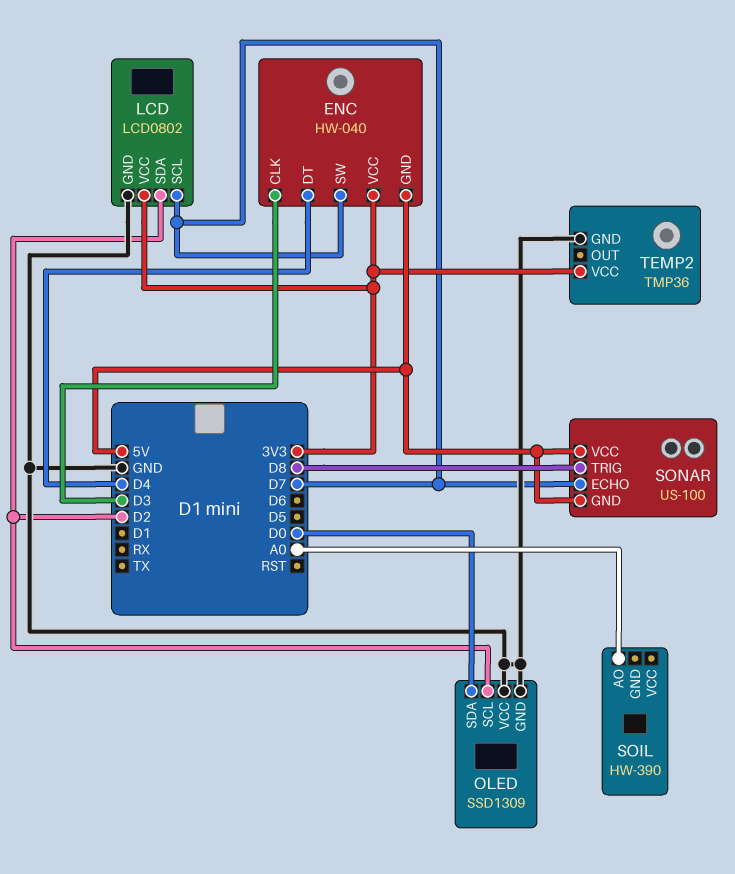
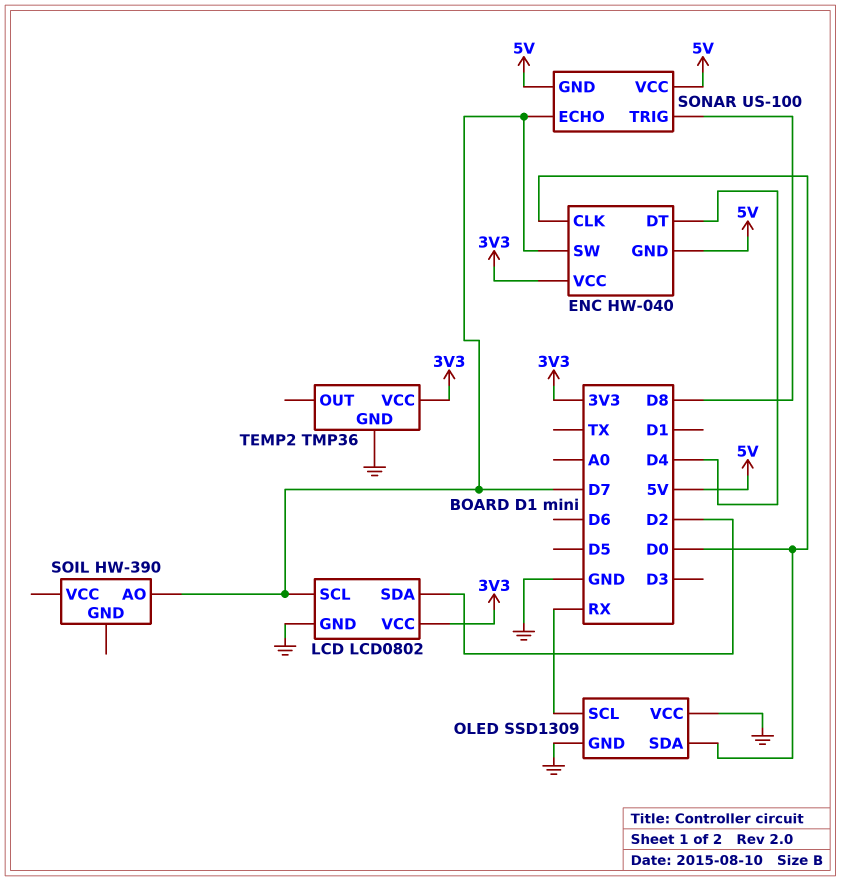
ENC pin CLK: D3 -> D0
OLED pin SCL: D2 -> RX
SOIL pin AO: A0 -> D7

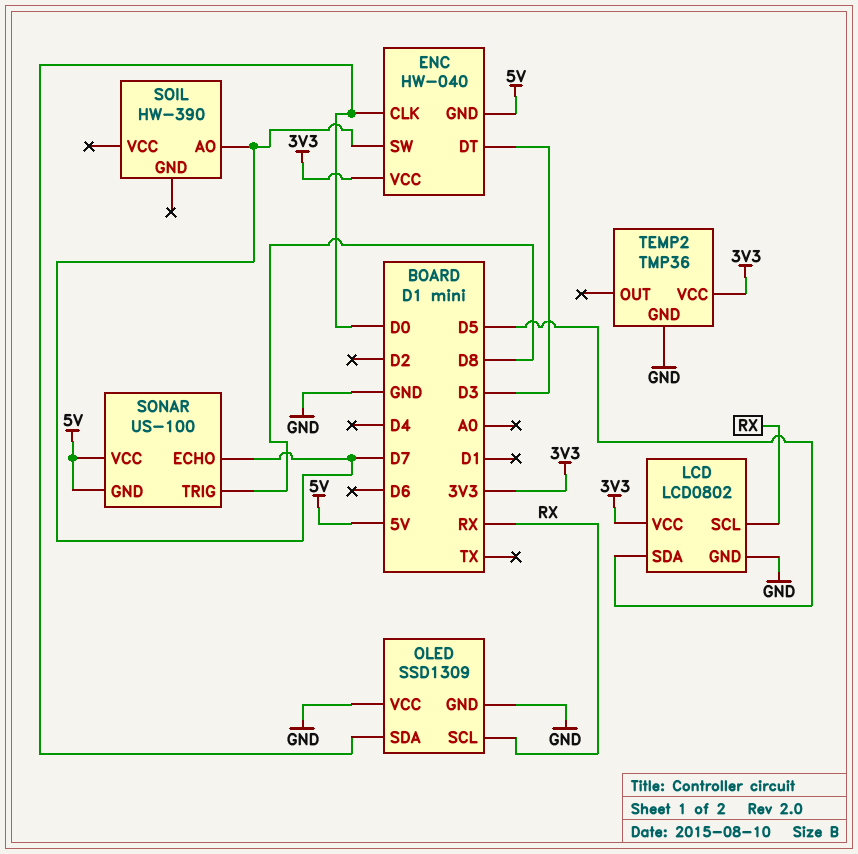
ENC pin DT: D4 -> D3
LCD pin SCL: D7 -> RX
LCD pin SDA: D2 -> D5

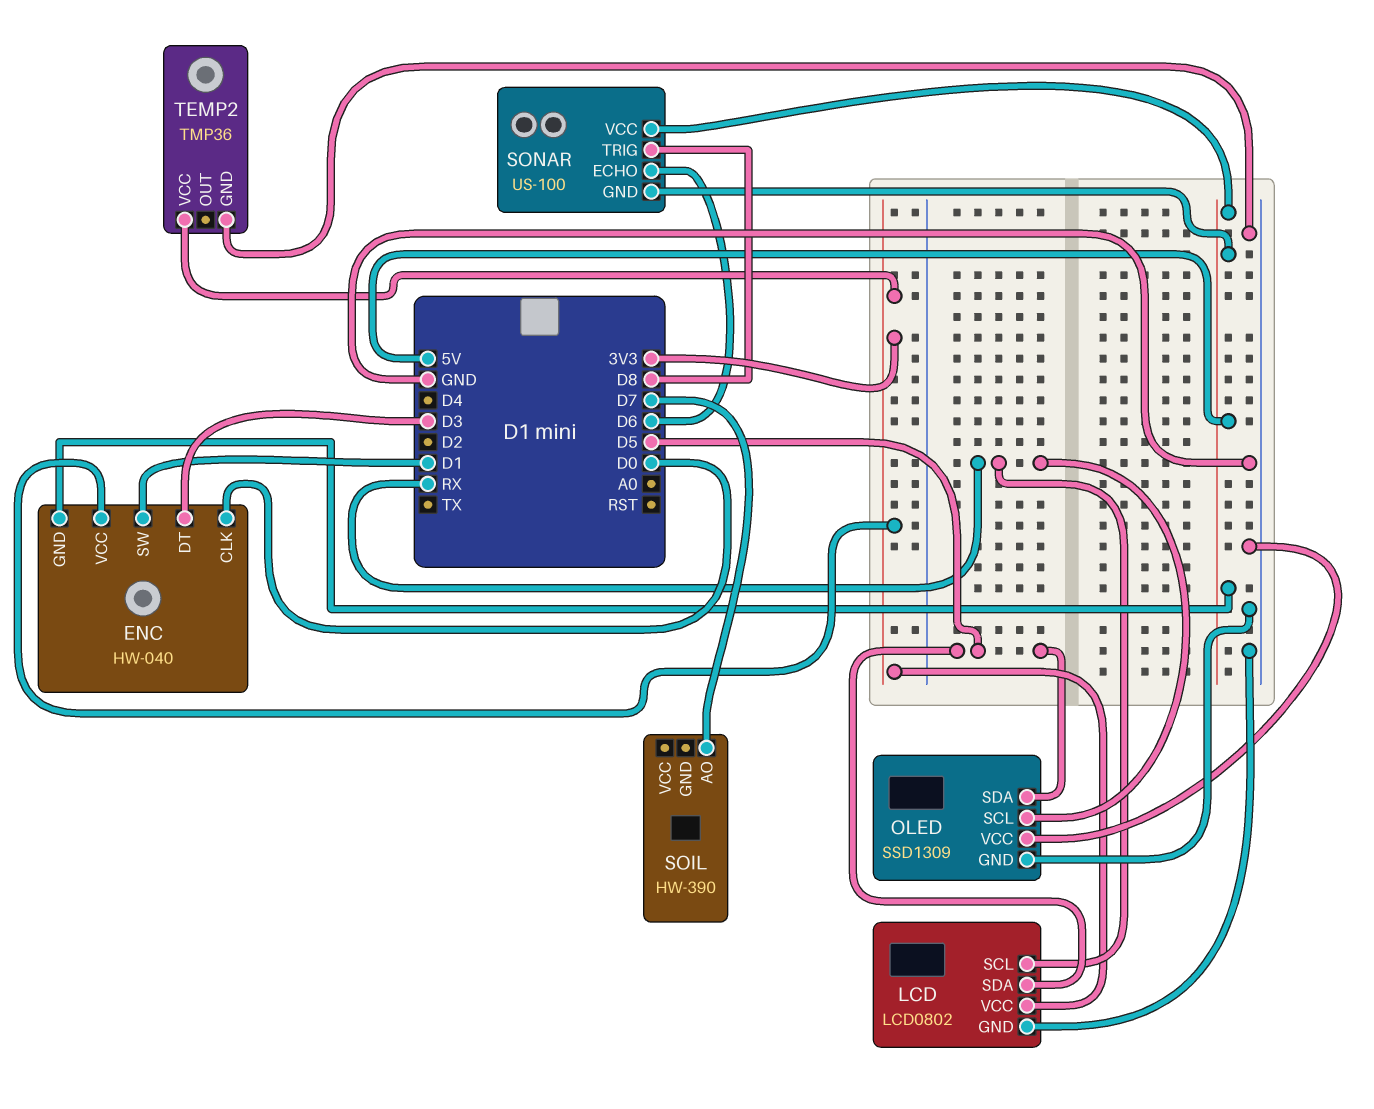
ENC pin SW: D7 -> D1
OLED pin SDA: D0 -> D5
SONAR pin ECHO: D7 -> D6

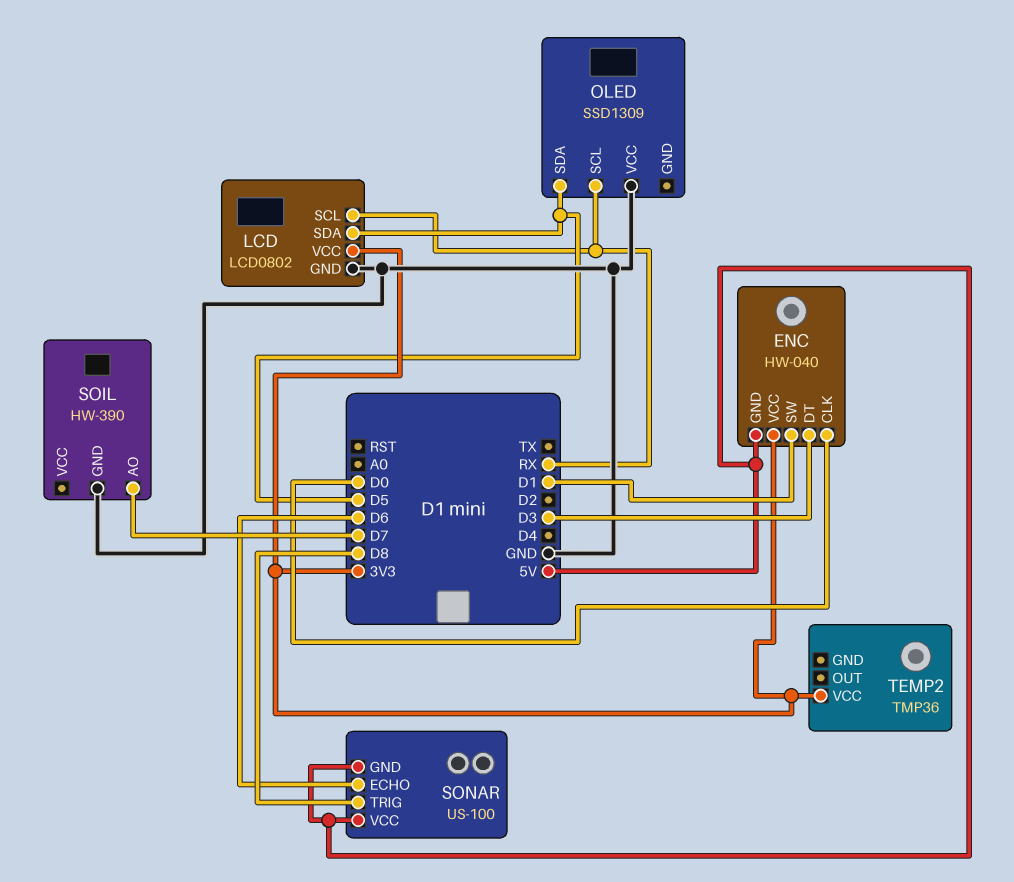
OLED pin GND: GND -> none
SOIL pin GND: none -> GND
TEMP2 pin GND: GND -> none

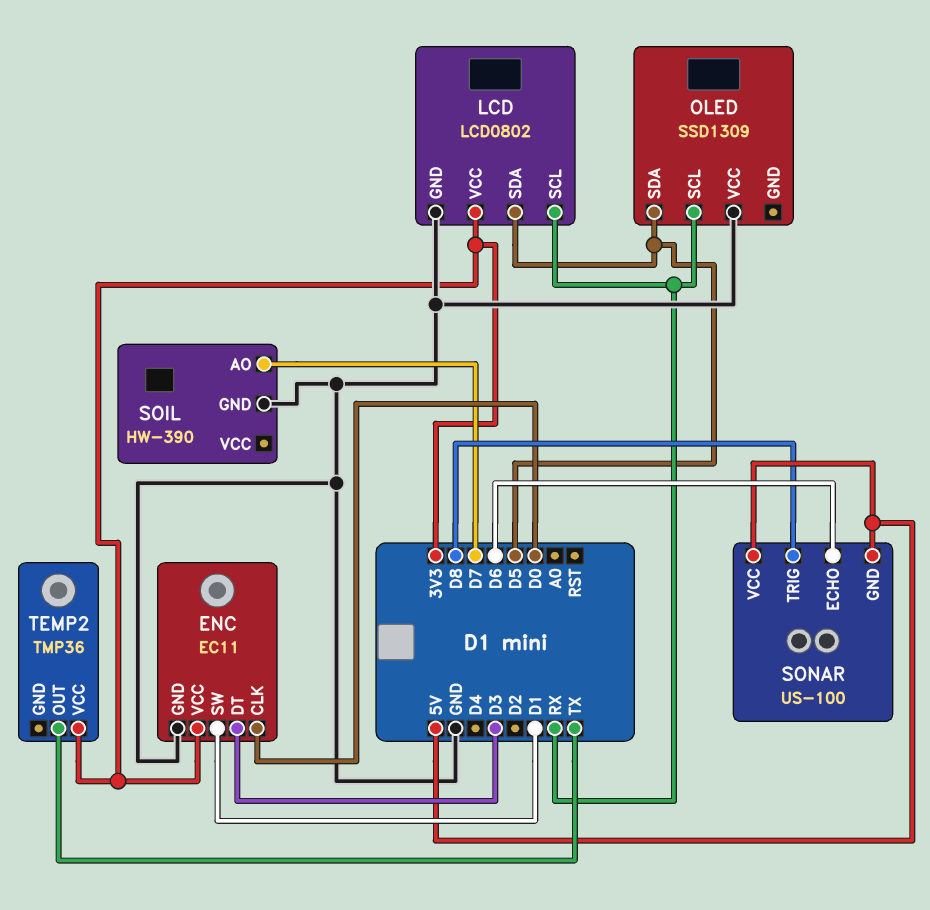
ENC: HW-040 -> EC11
ENC pin GND: 5V -> GND
TEMP2 pin OUT: none -> TX

